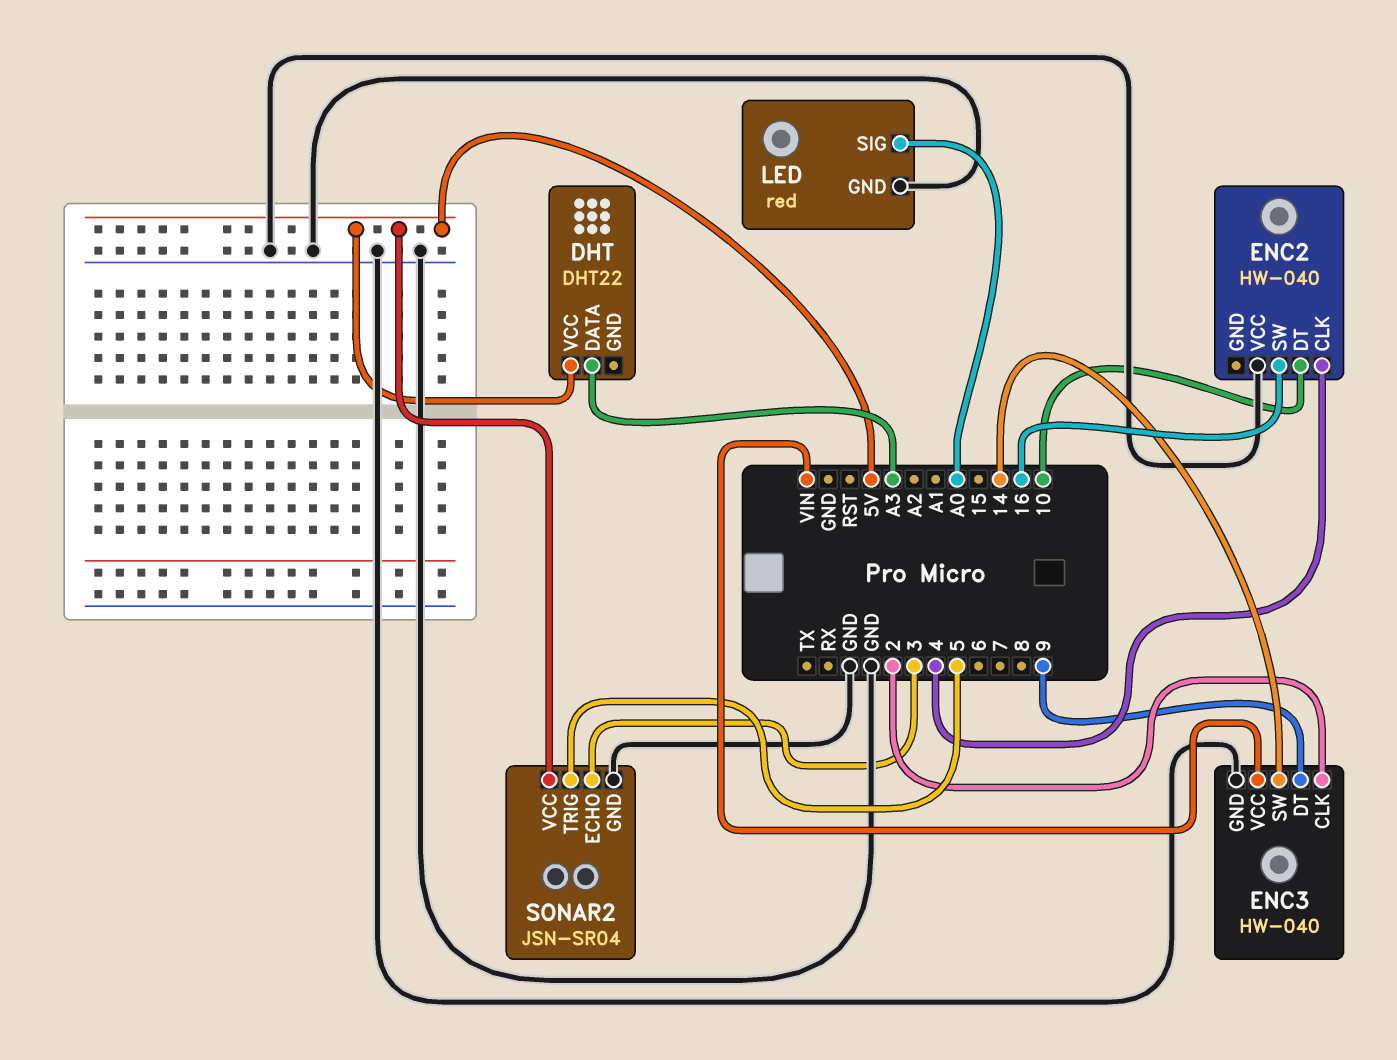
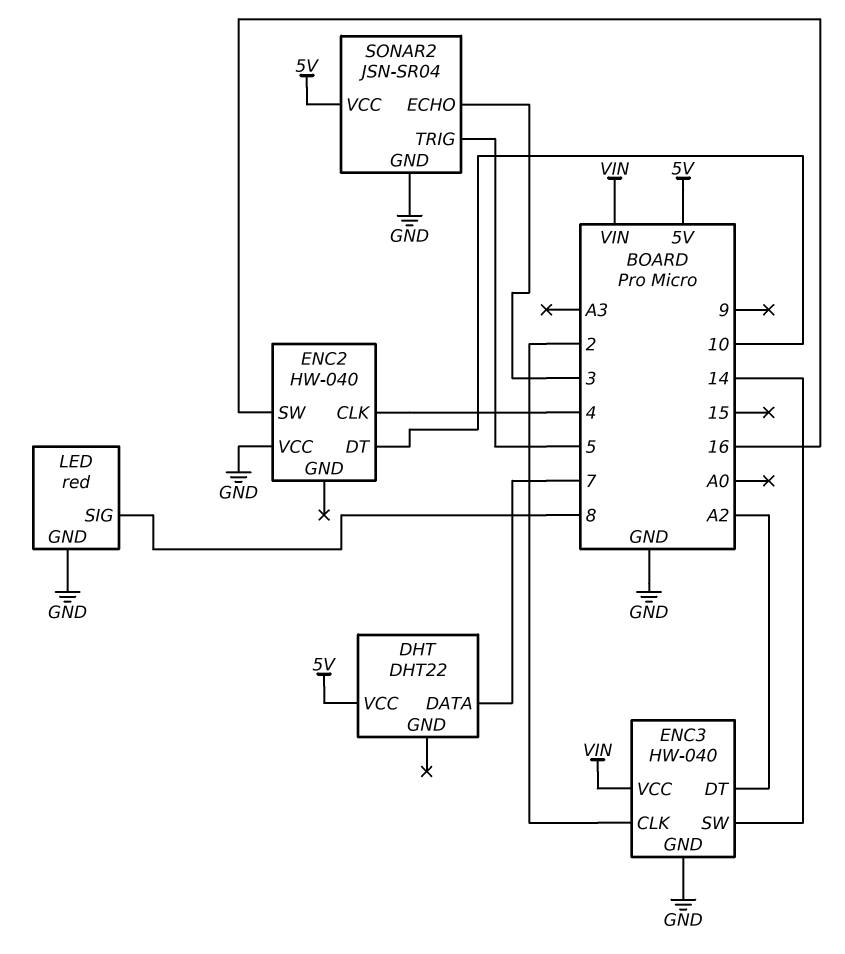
DHT pin DATA: A3 -> 7
ENC3 pin DT: 9 -> A2
LED pin SIG: A0 -> 8

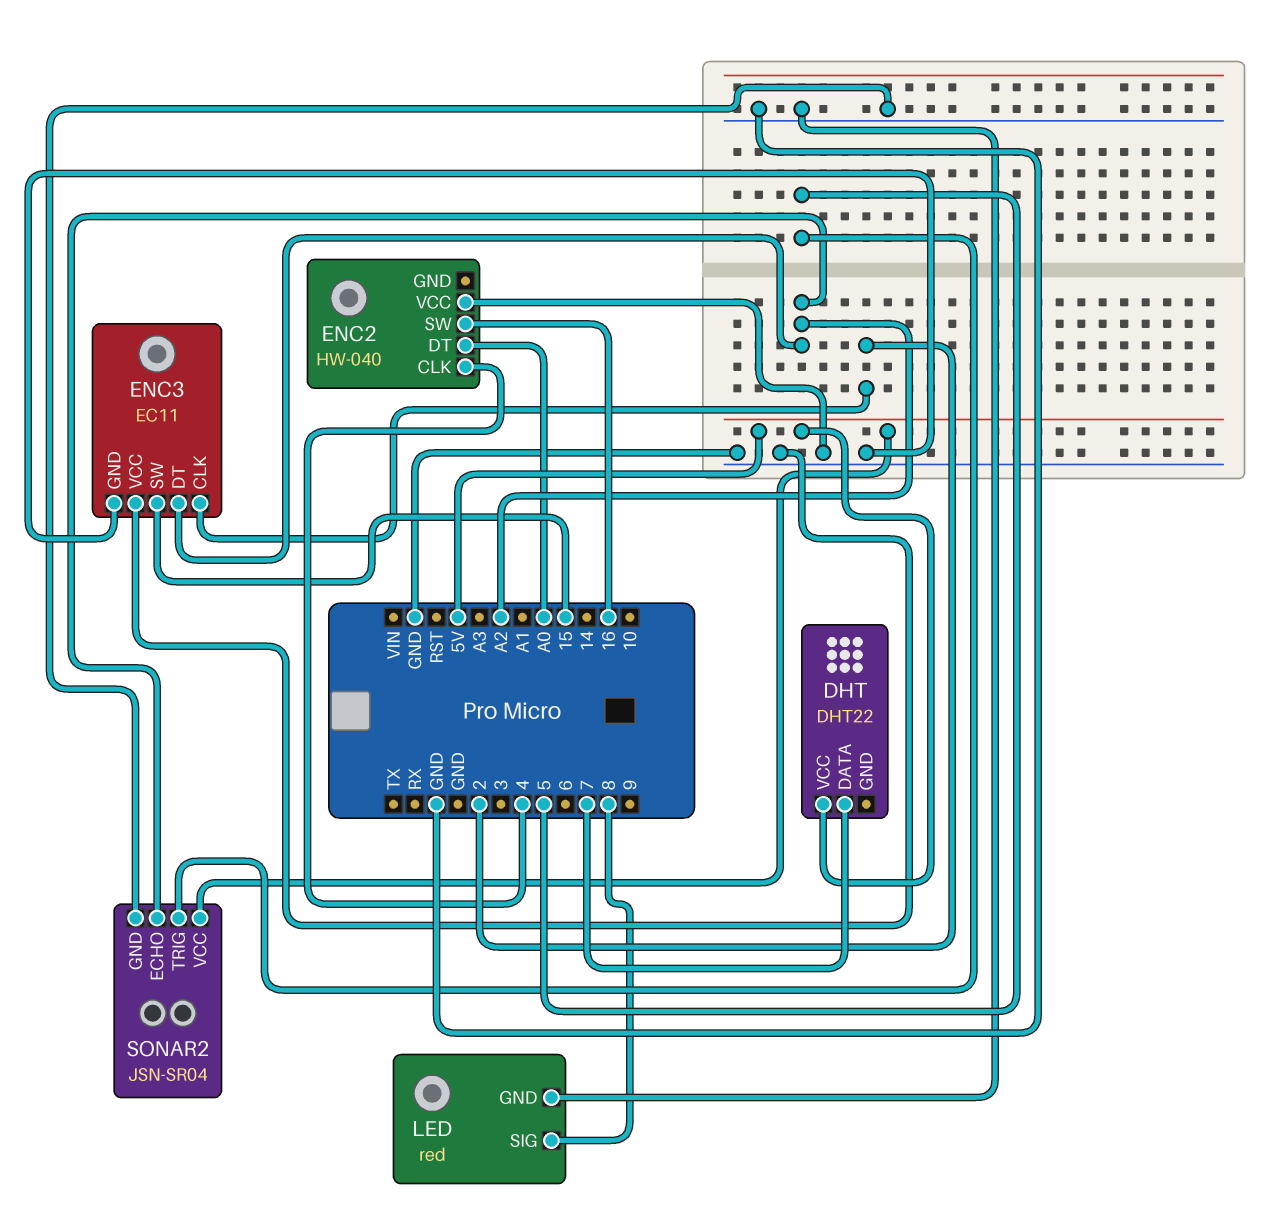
ENC2 pin DT: 10 -> A0
ENC3: HW-040 -> EC11
ENC3 pin SW: 14 -> 15
ENC3 pin VCC: VIN -> GND
SONAR2 pin ECHO: 3 -> A2

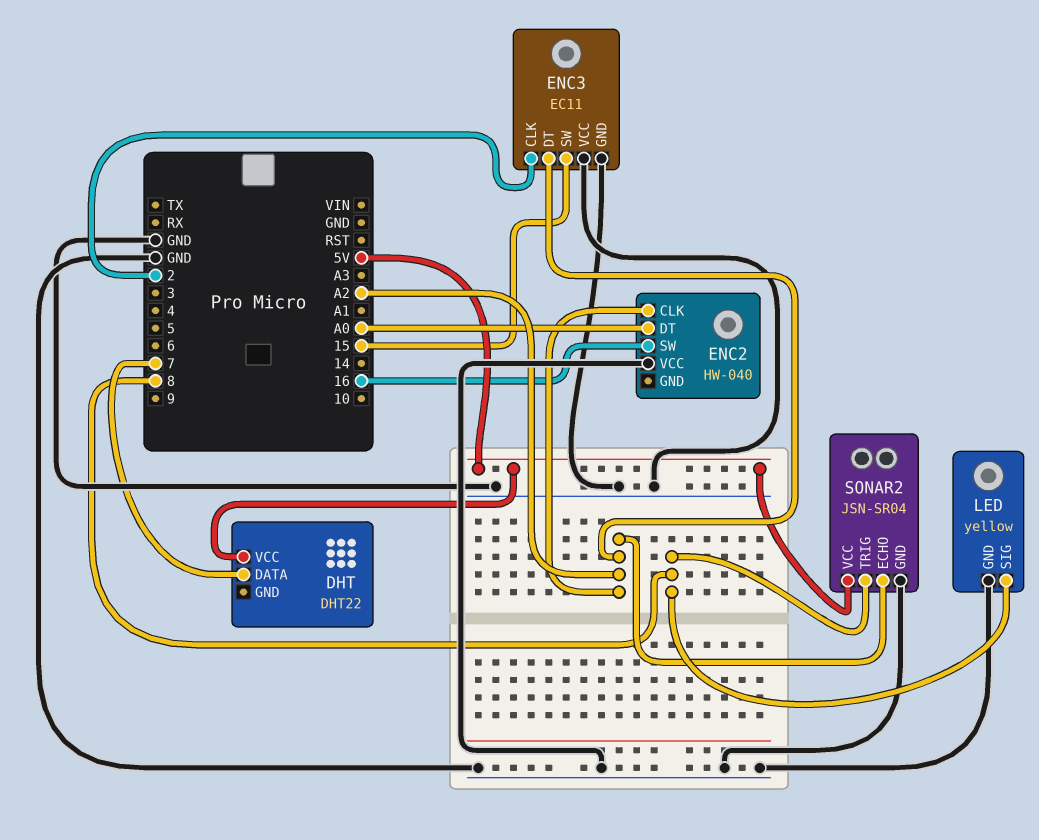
ENC2 pin CLK: 4 -> A2
LED: red -> yellow
SONAR2 pin TRIG: 5 -> 8

